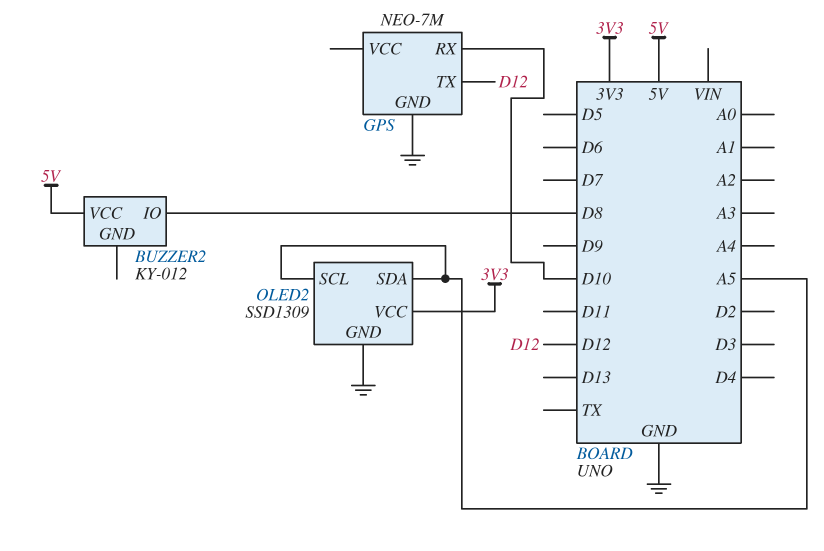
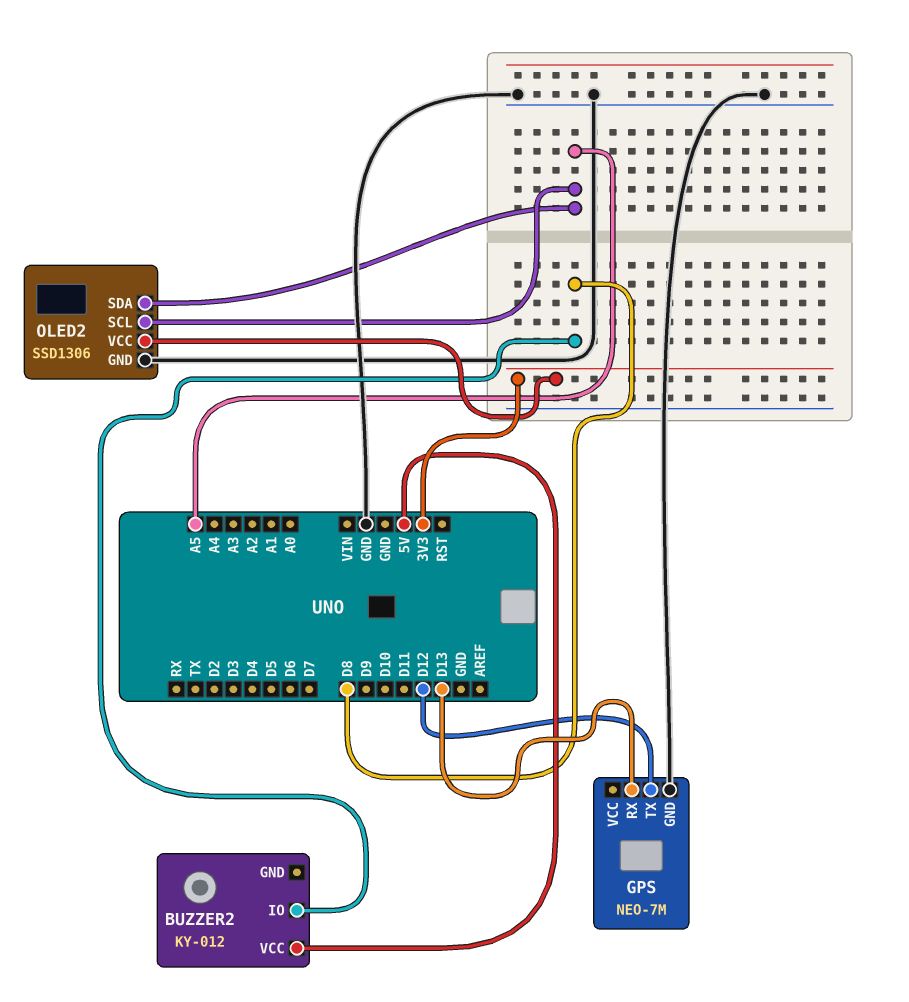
GPS pin RX: D10 -> D13
OLED2: SSD1309 -> SSD1306

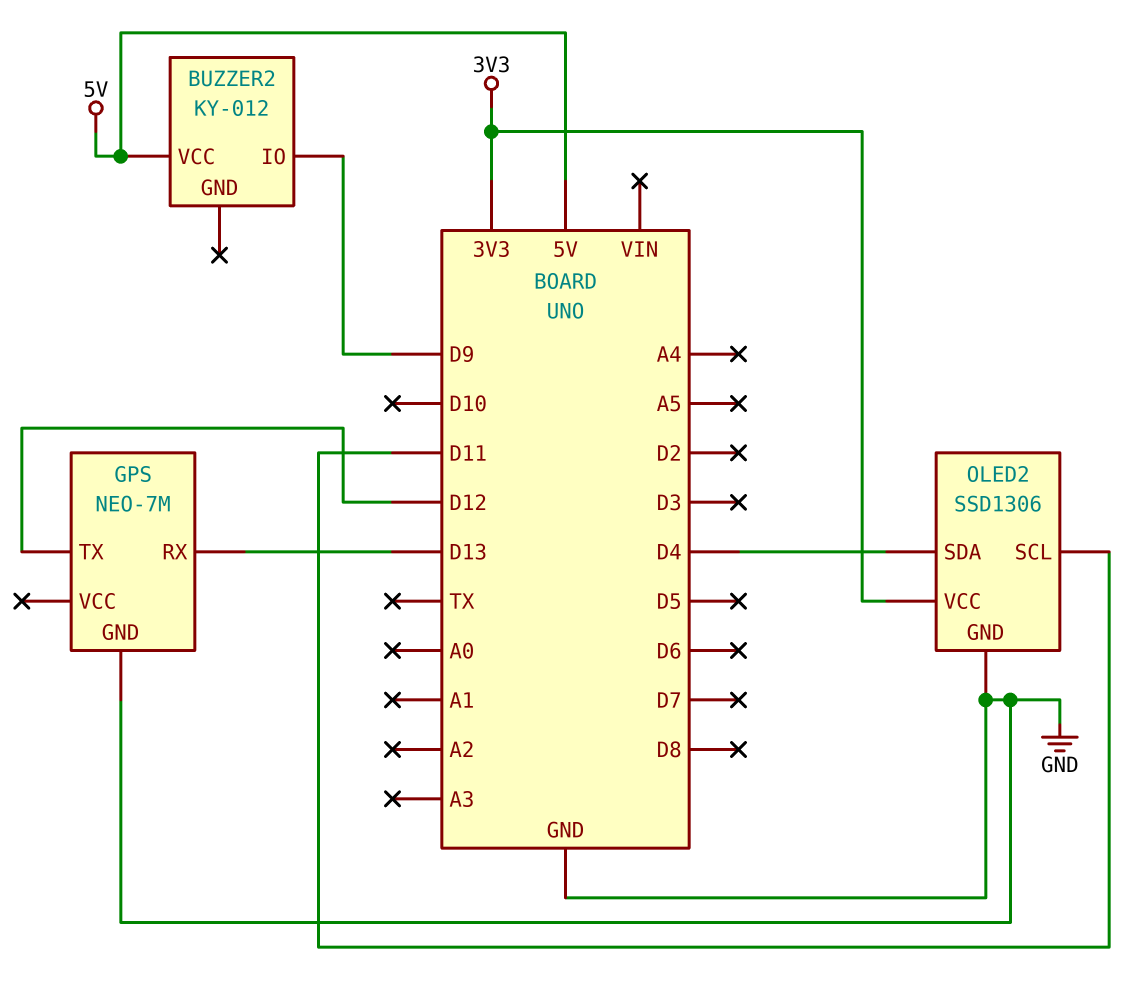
BUZZER2 pin IO: D8 -> D9
OLED2 pin SCL: A5 -> D11
OLED2 pin SDA: A5 -> D4

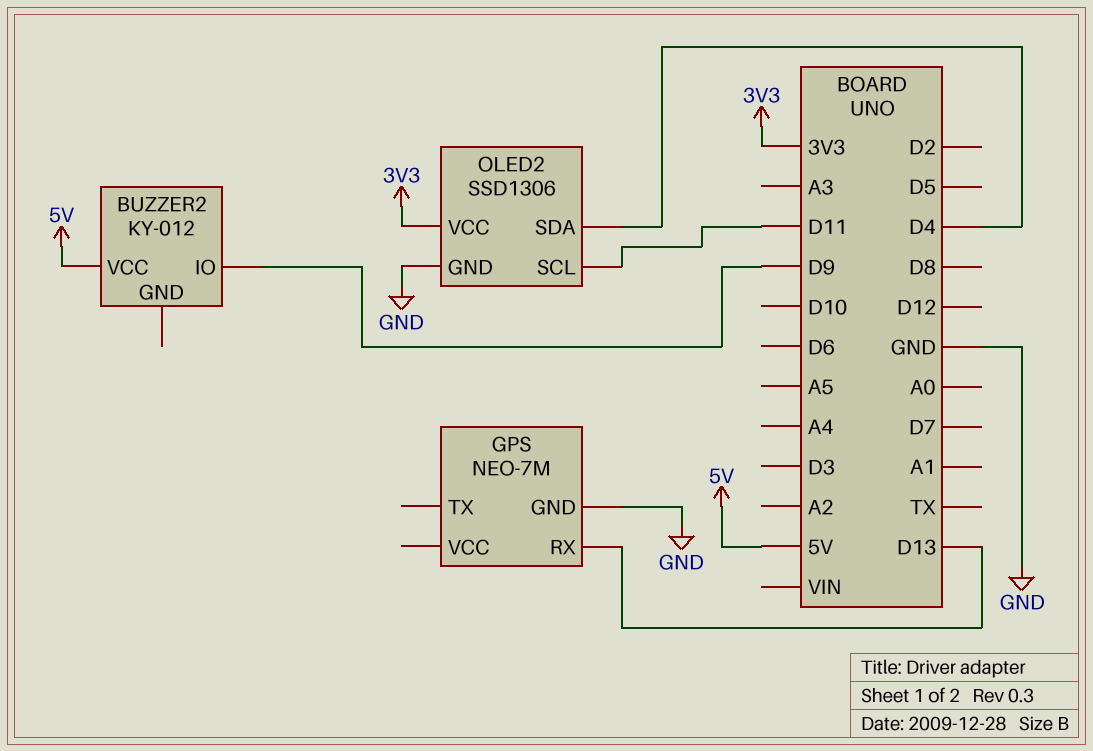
GPS pin TX: D12 -> none

